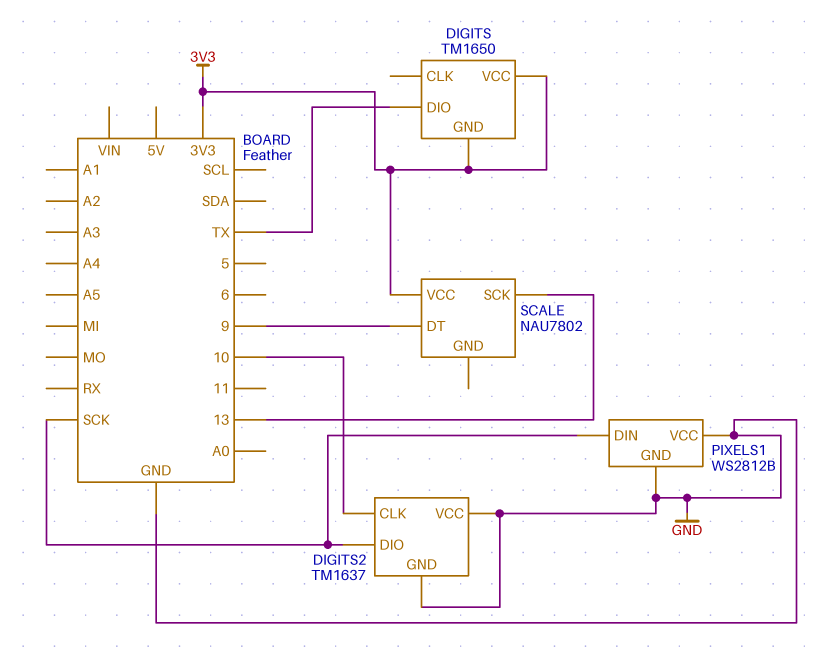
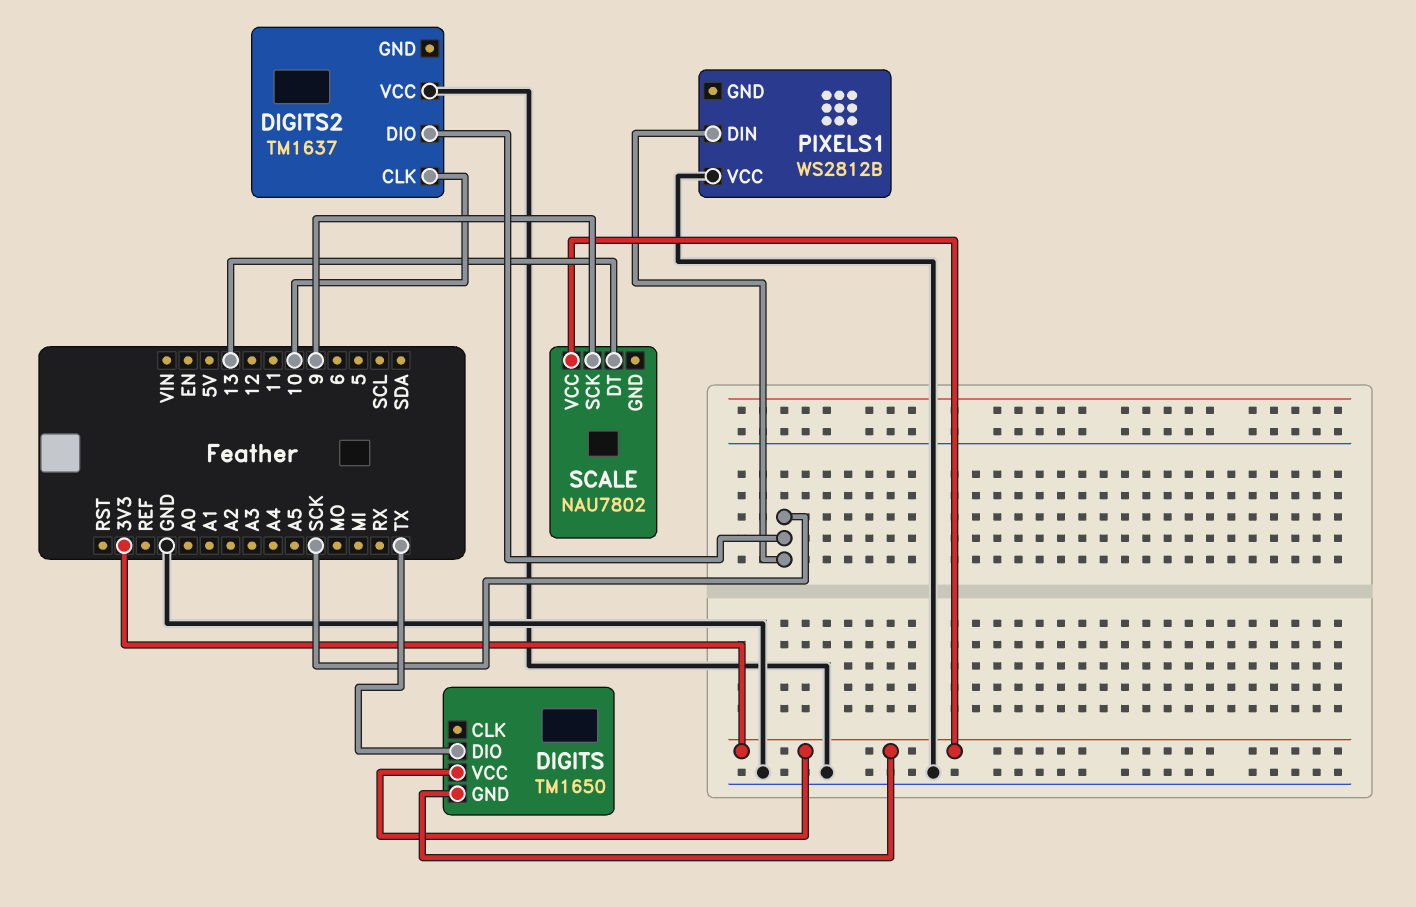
DIGITS2 pin GND: GND -> none
PIXELS1 pin GND: GND -> none
SCALE pin DT: 9 -> 13
SCALE pin SCK: 13 -> 9

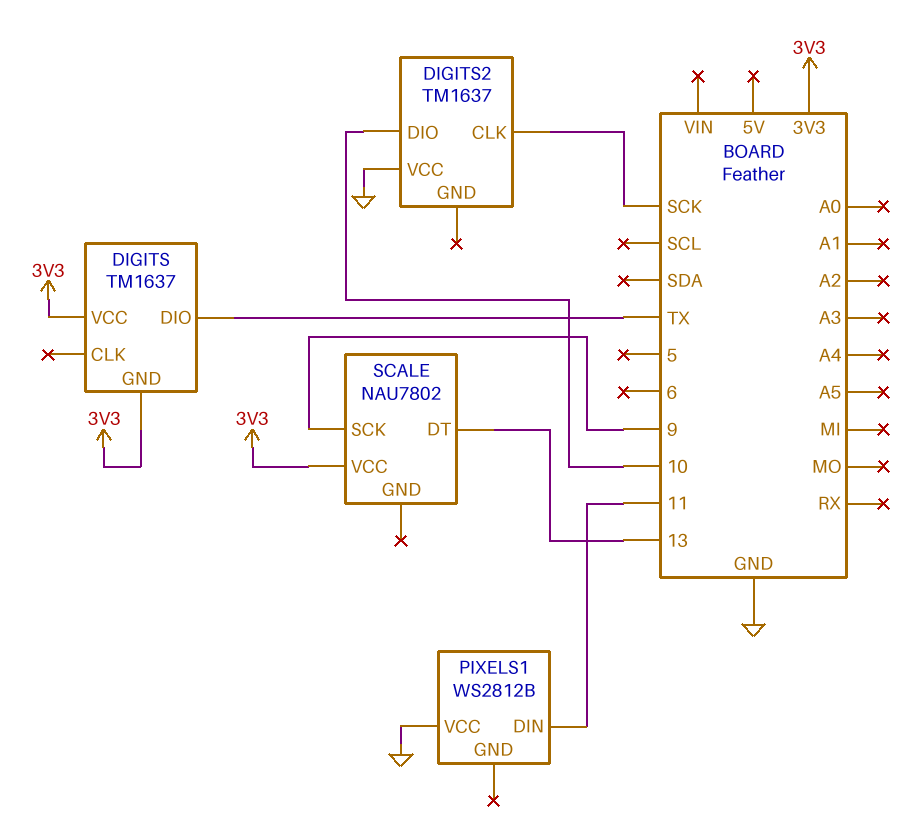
DIGITS: TM1650 -> TM1637
DIGITS2 pin CLK: 10 -> SCK
DIGITS2 pin DIO: SCK -> 10
PIXELS1 pin DIN: SCK -> 11

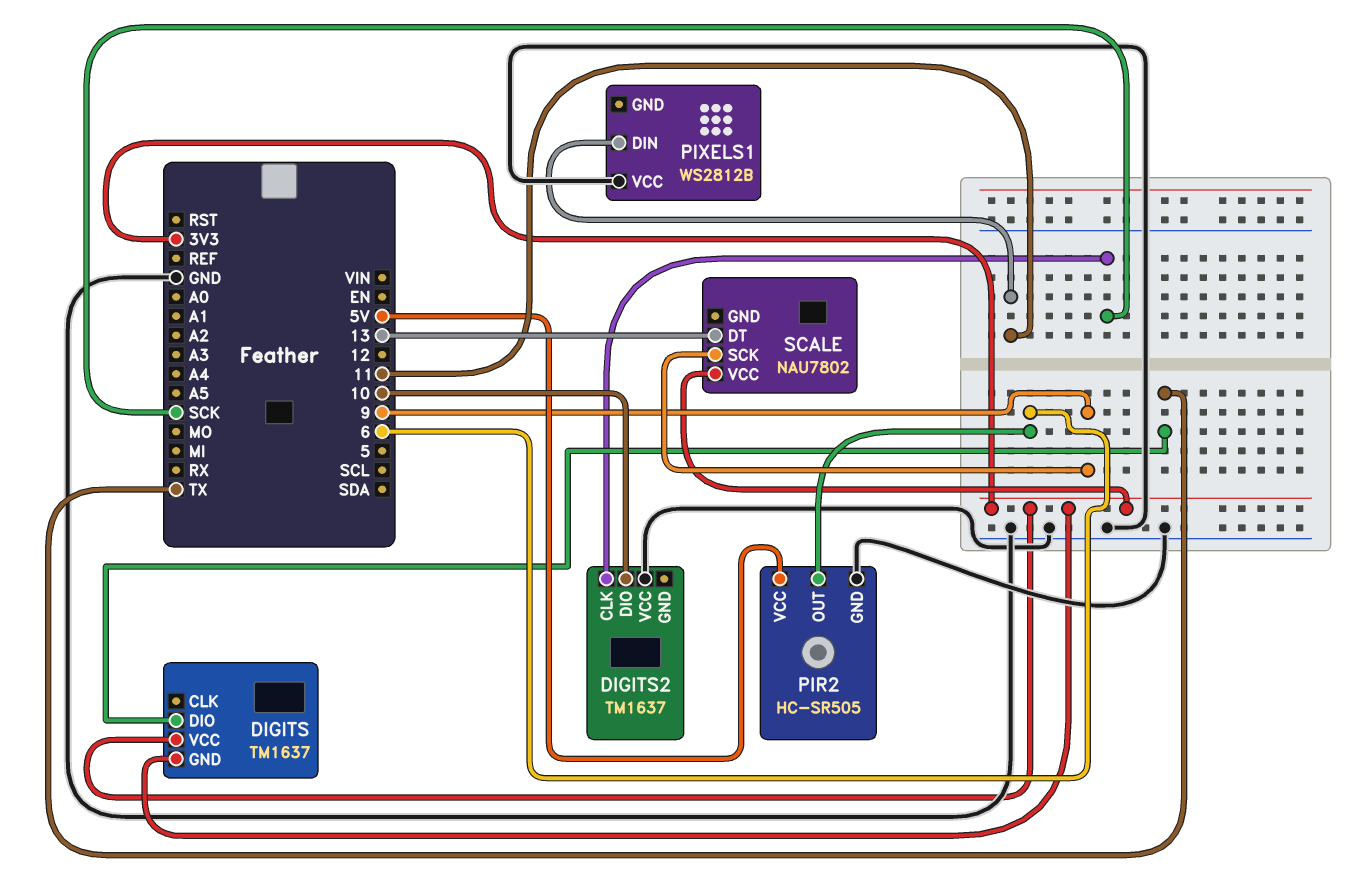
PIR2: none -> HC-SR505
PIR2 pin GND: none -> GND
PIR2 pin OUT: none -> 6
PIR2 pin VCC: none -> 5V

